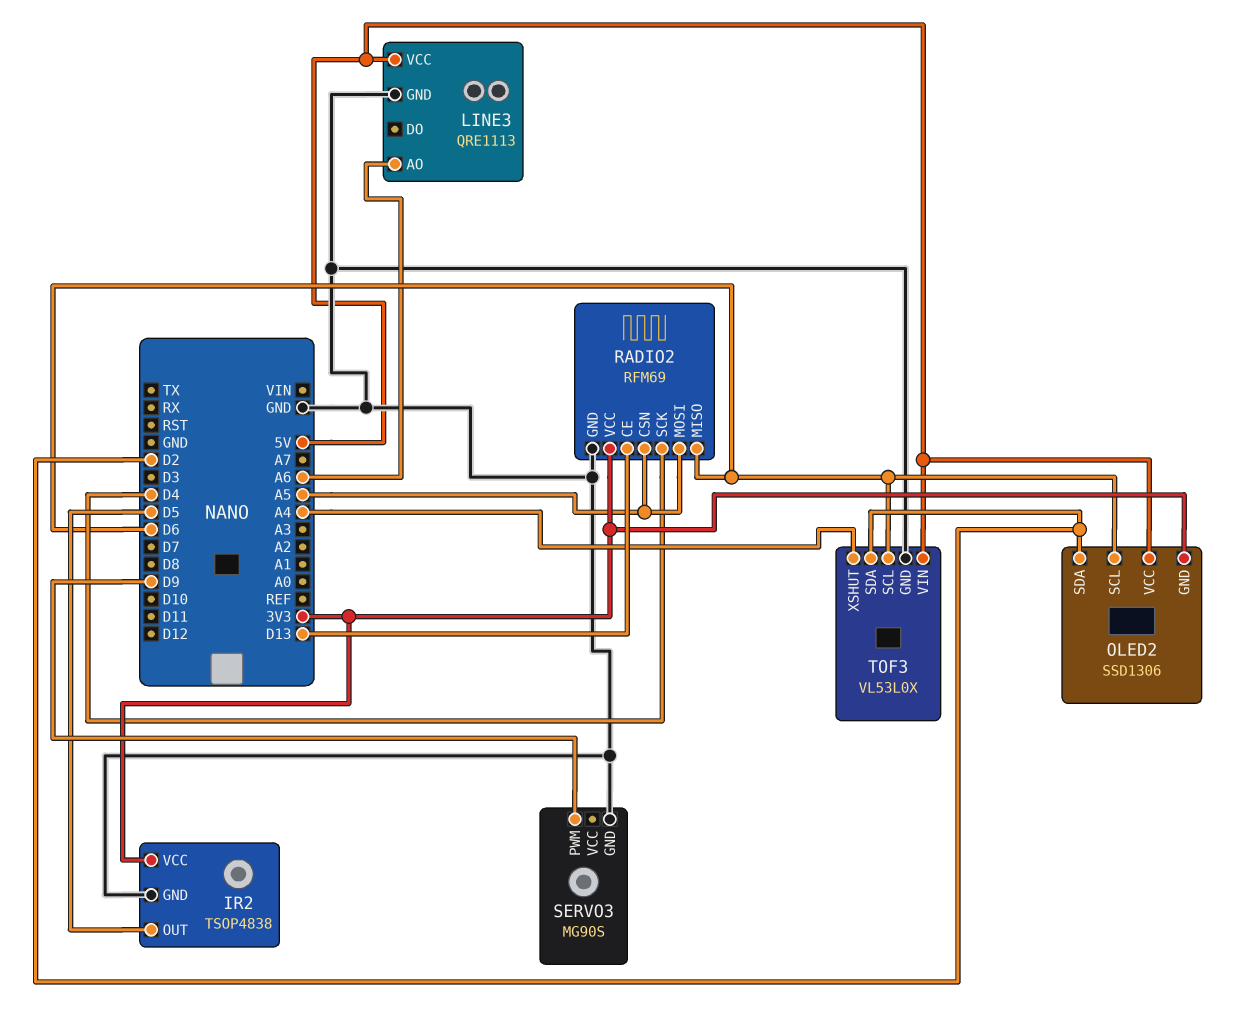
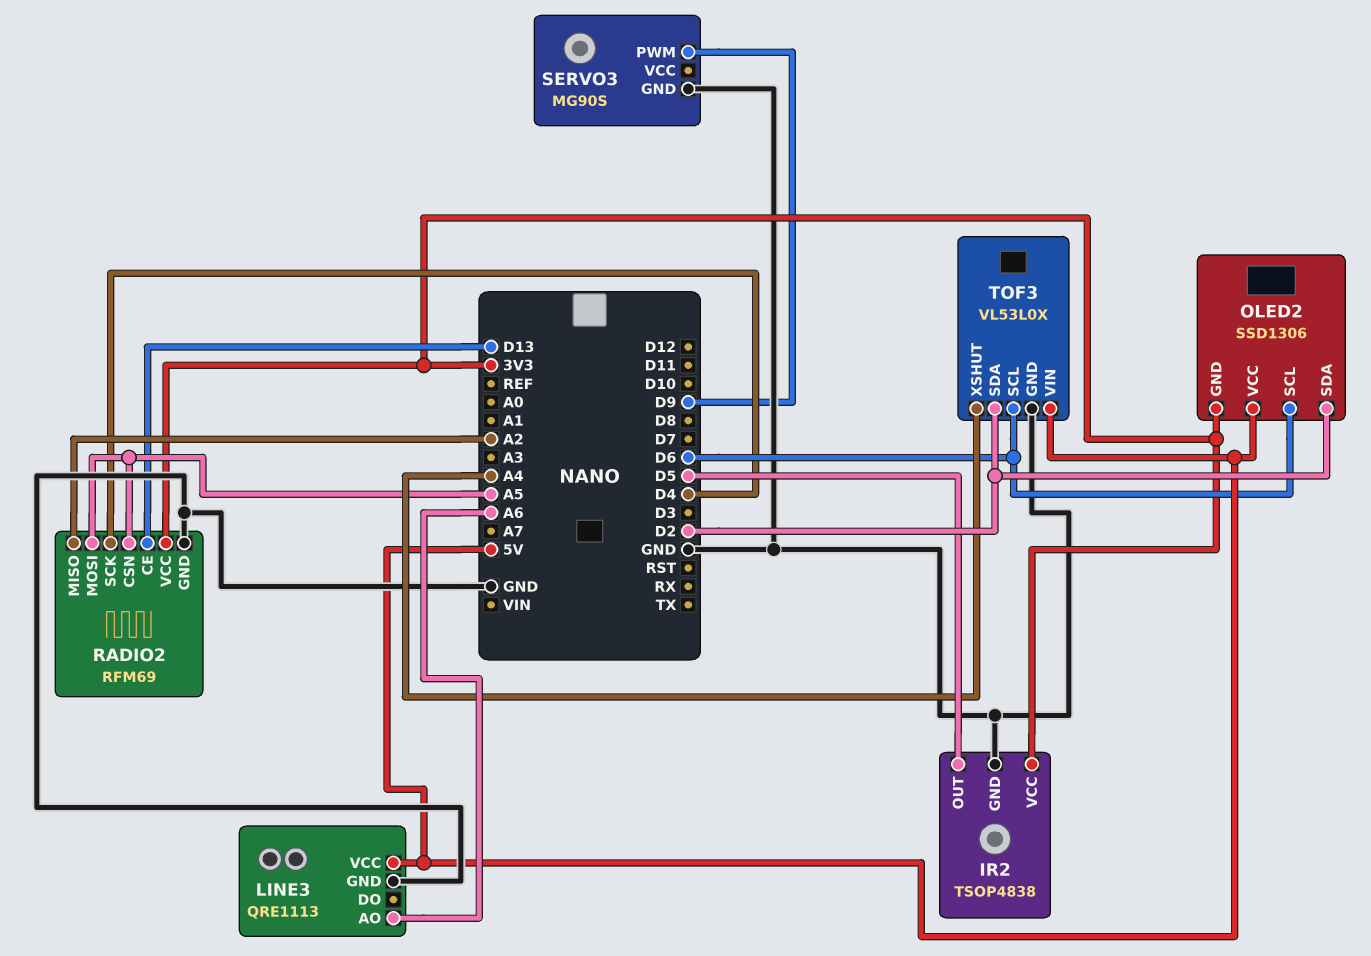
RADIO2 pin MISO: D6 -> A2

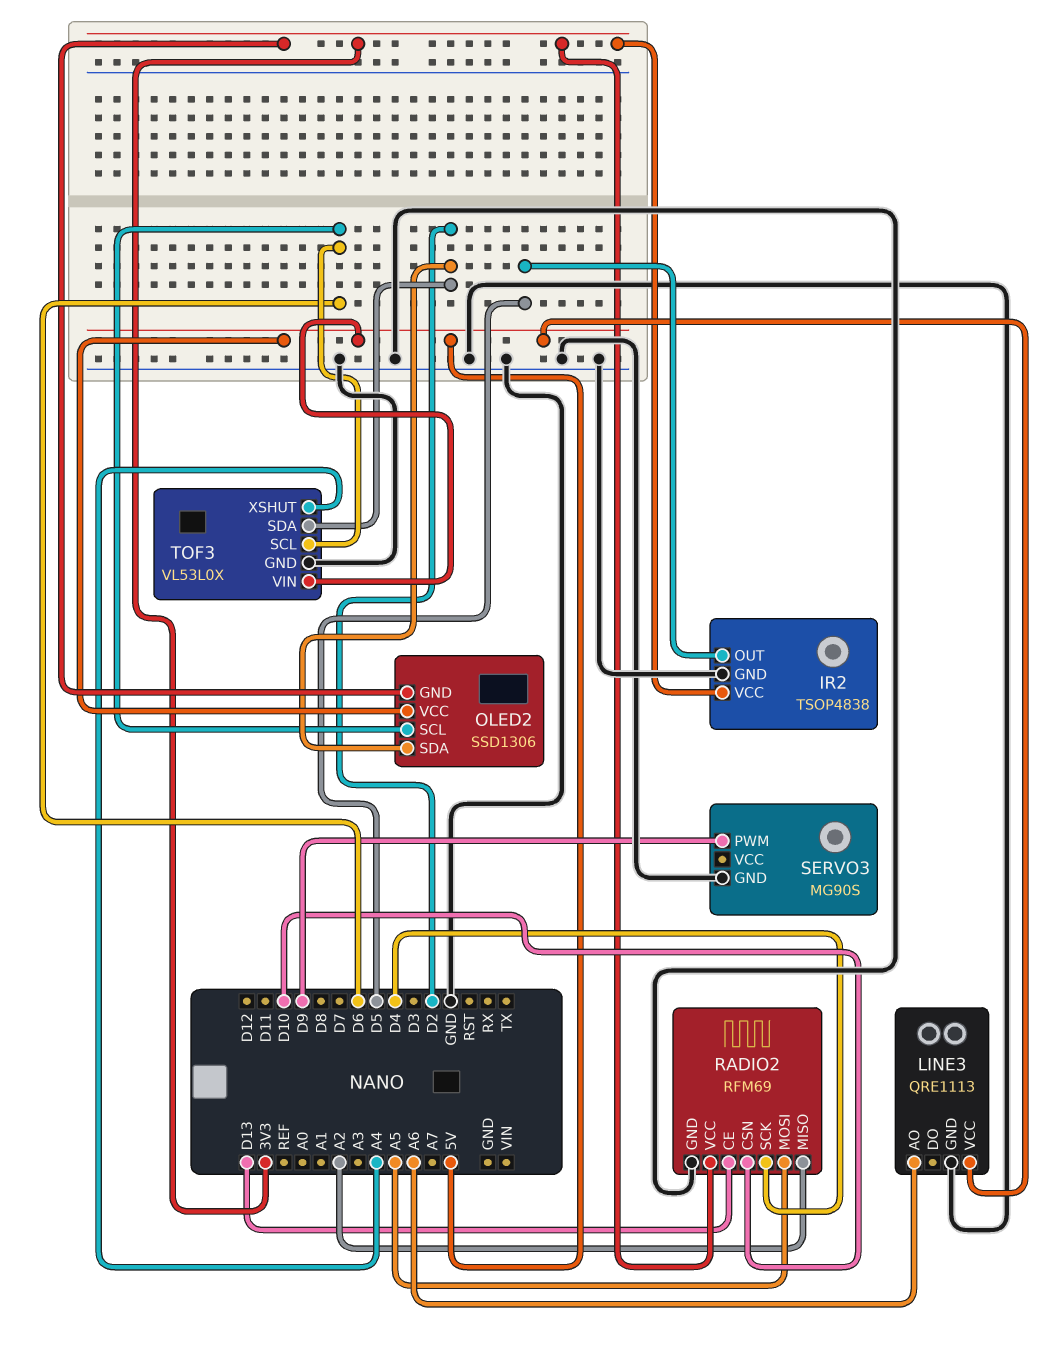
RADIO2 pin CSN: A5 -> D10

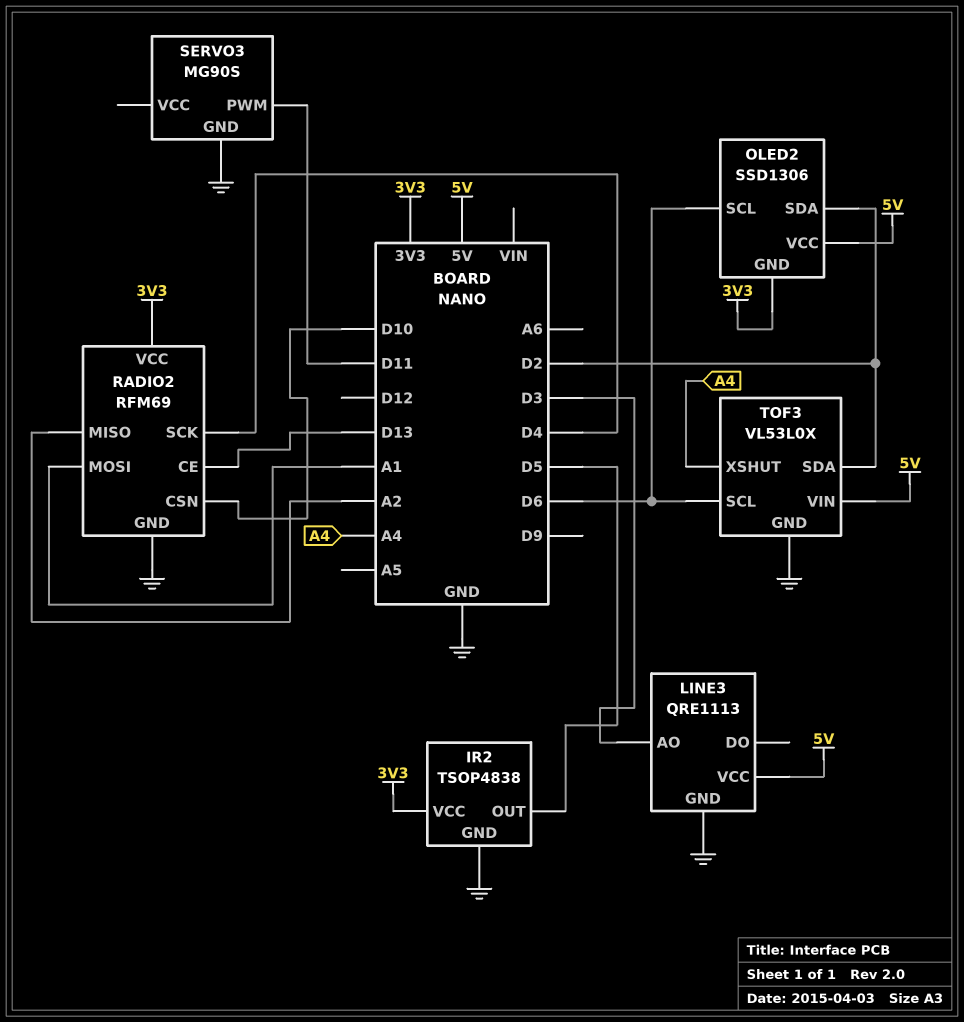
LINE3 pin AO: A6 -> D3
RADIO2 pin MOSI: A5 -> A1
SERVO3 pin PWM: D9 -> D11

